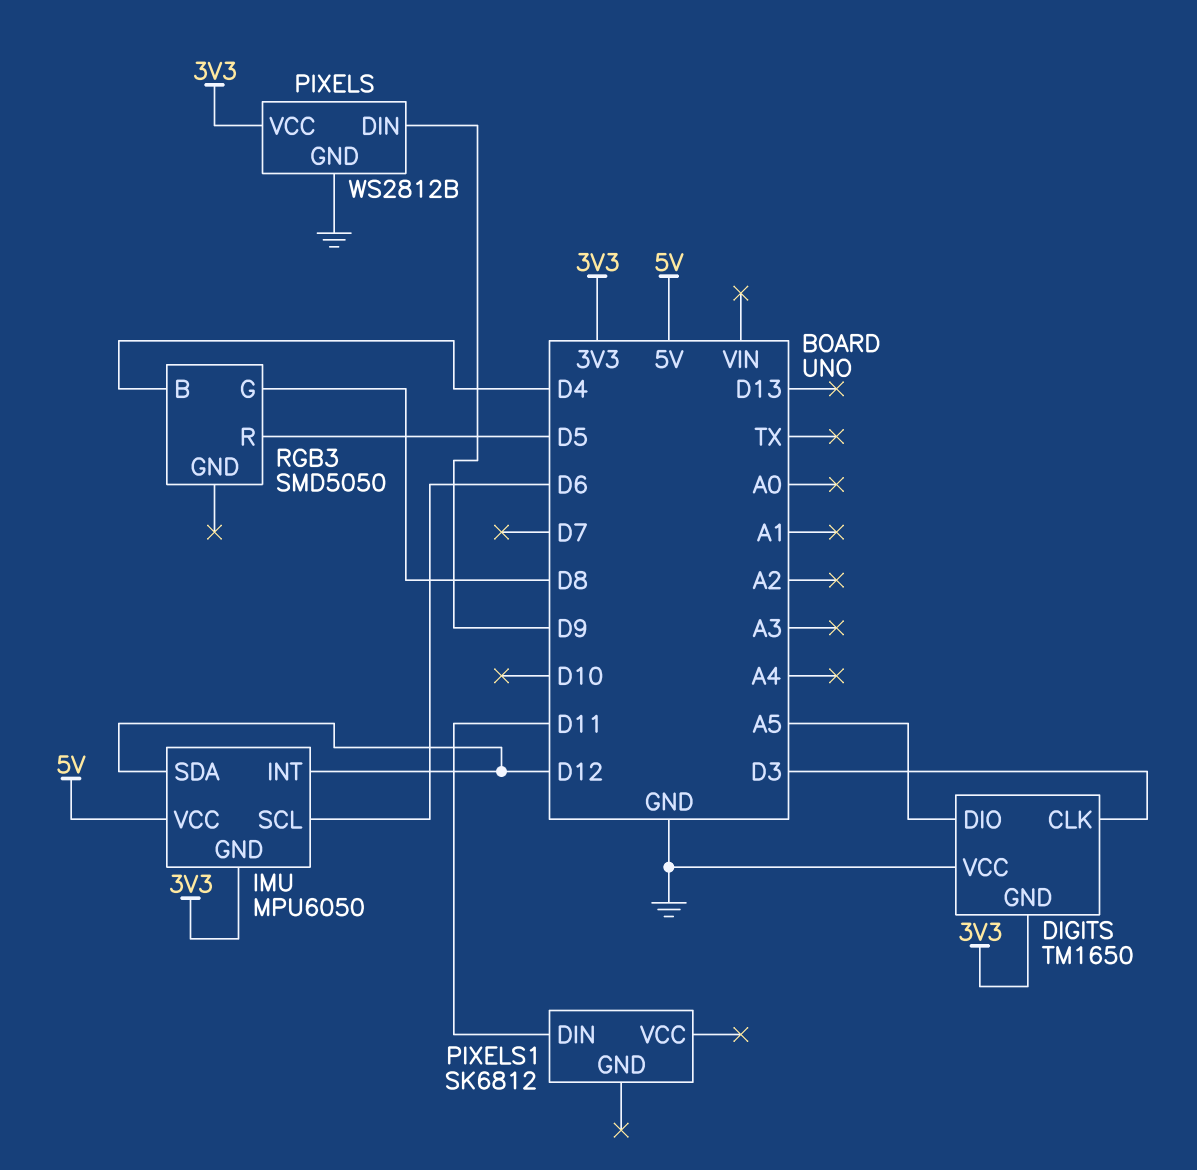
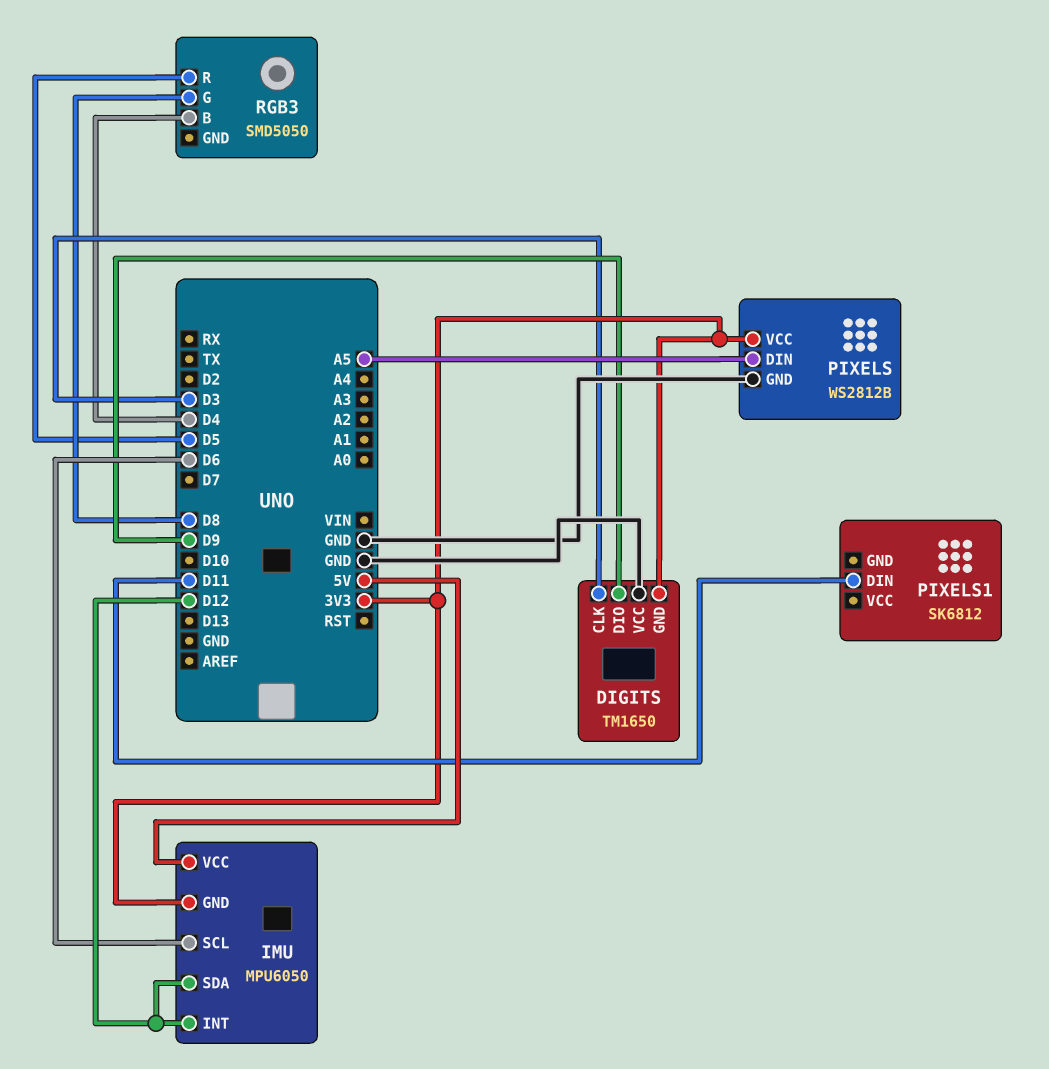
DIGITS pin DIO: A5 -> D9
PIXELS pin DIN: D9 -> A5

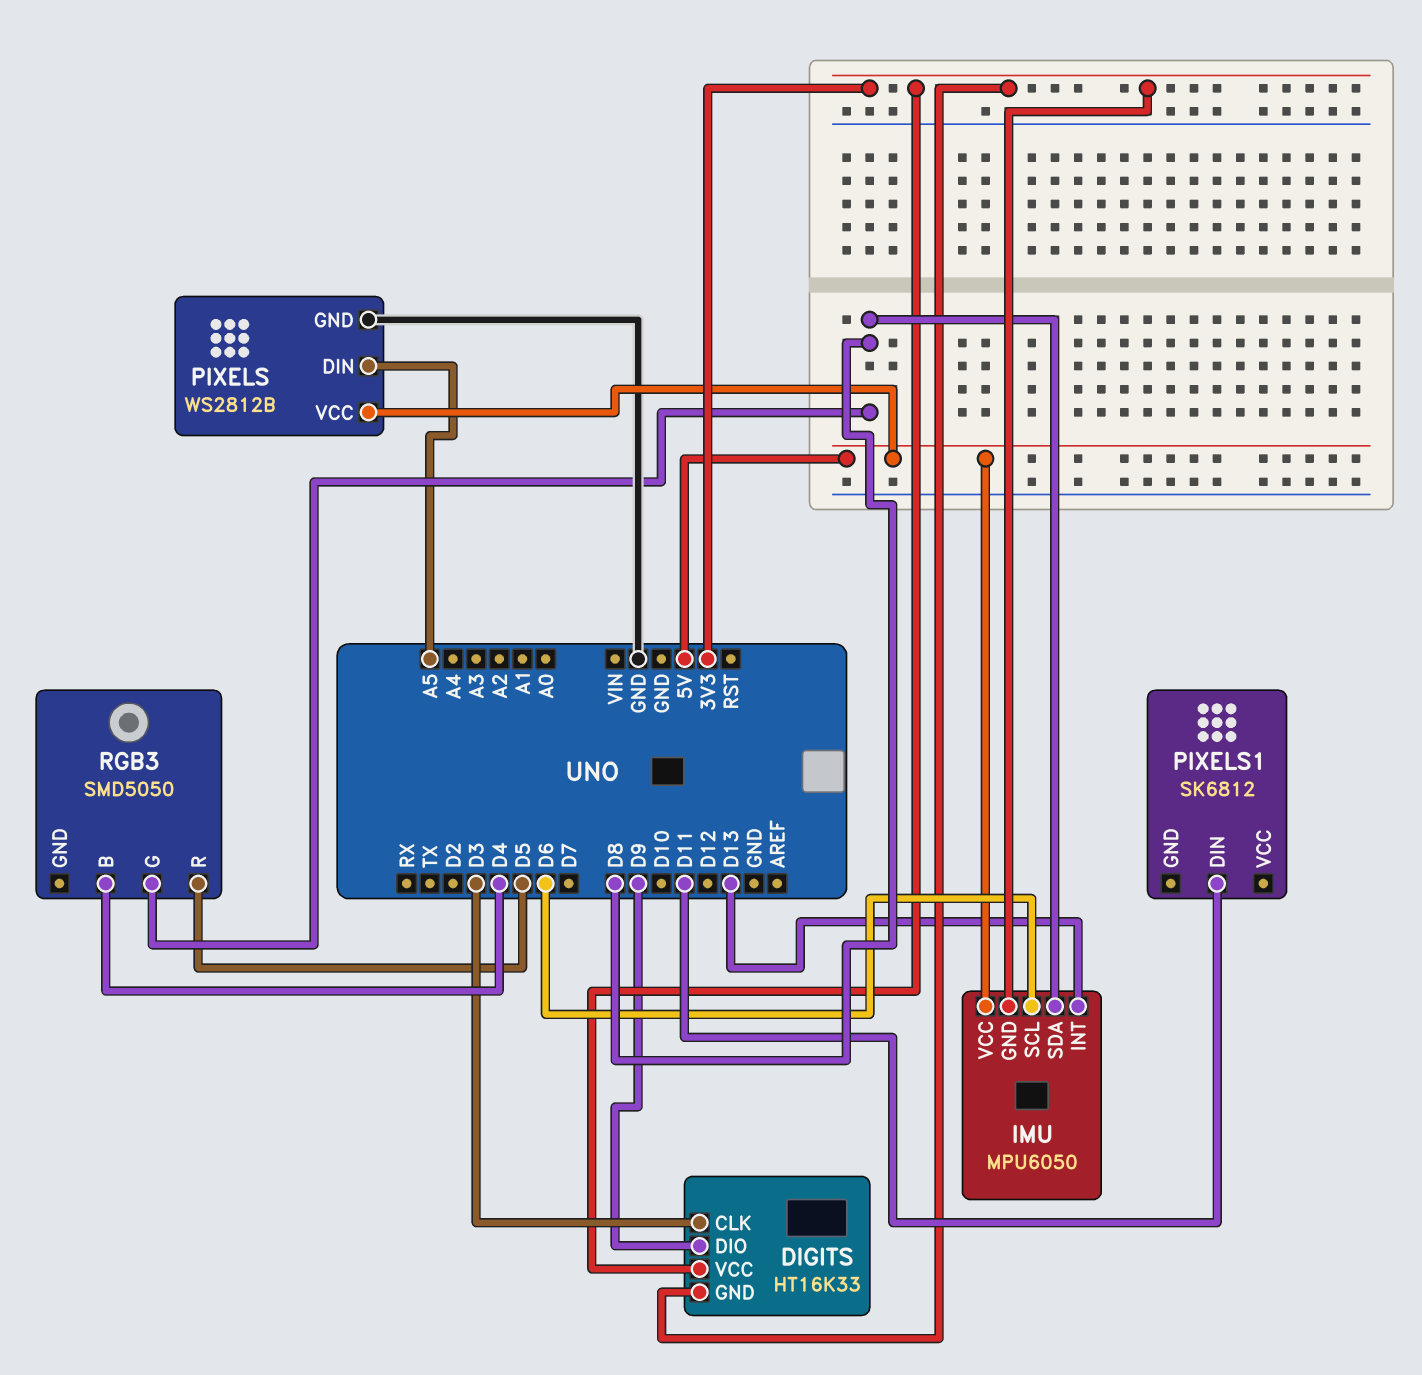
DIGITS: TM1650 -> HT16K33
DIGITS pin VCC: GND -> 3V3
IMU pin INT: D12 -> D13
IMU pin SDA: D12 -> D8
PIXELS pin VCC: 3V3 -> 5V

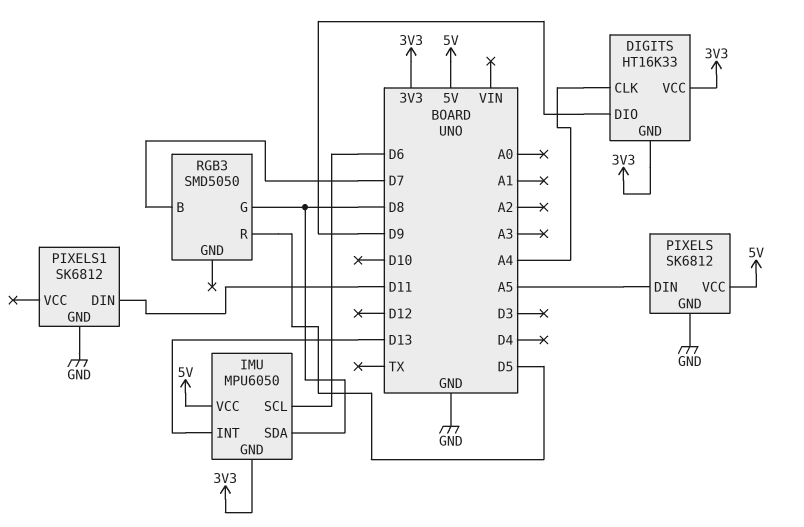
DIGITS pin CLK: D3 -> A4
PIXELS: WS2812B -> SK6812
PIXELS1 pin GND: none -> GND
RGB3 pin B: D4 -> D7

